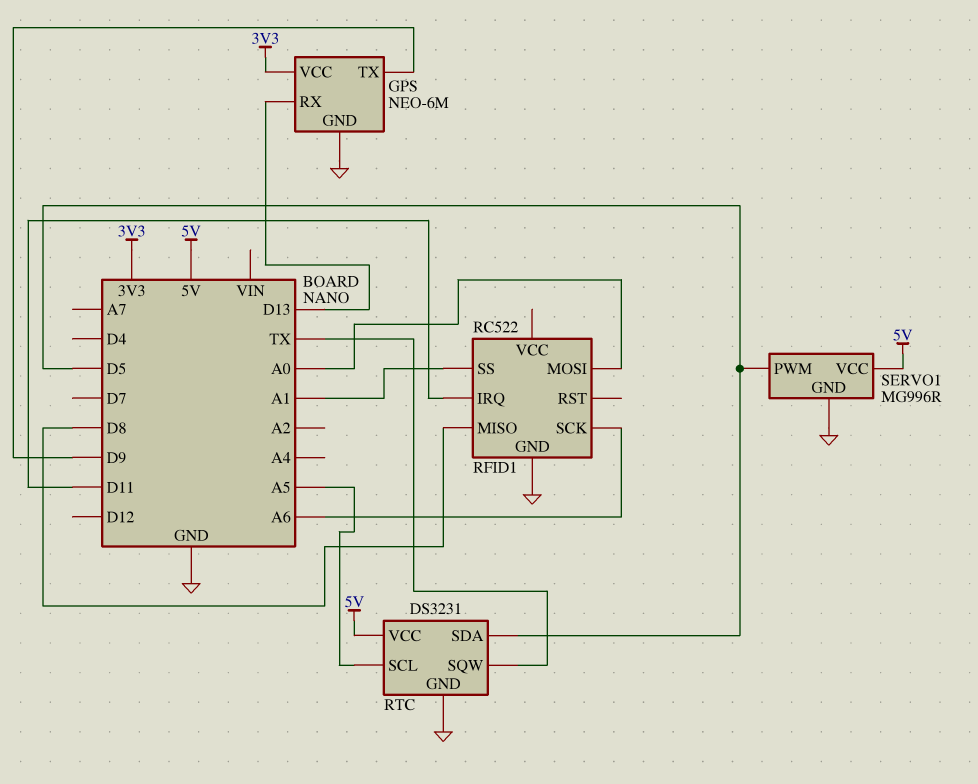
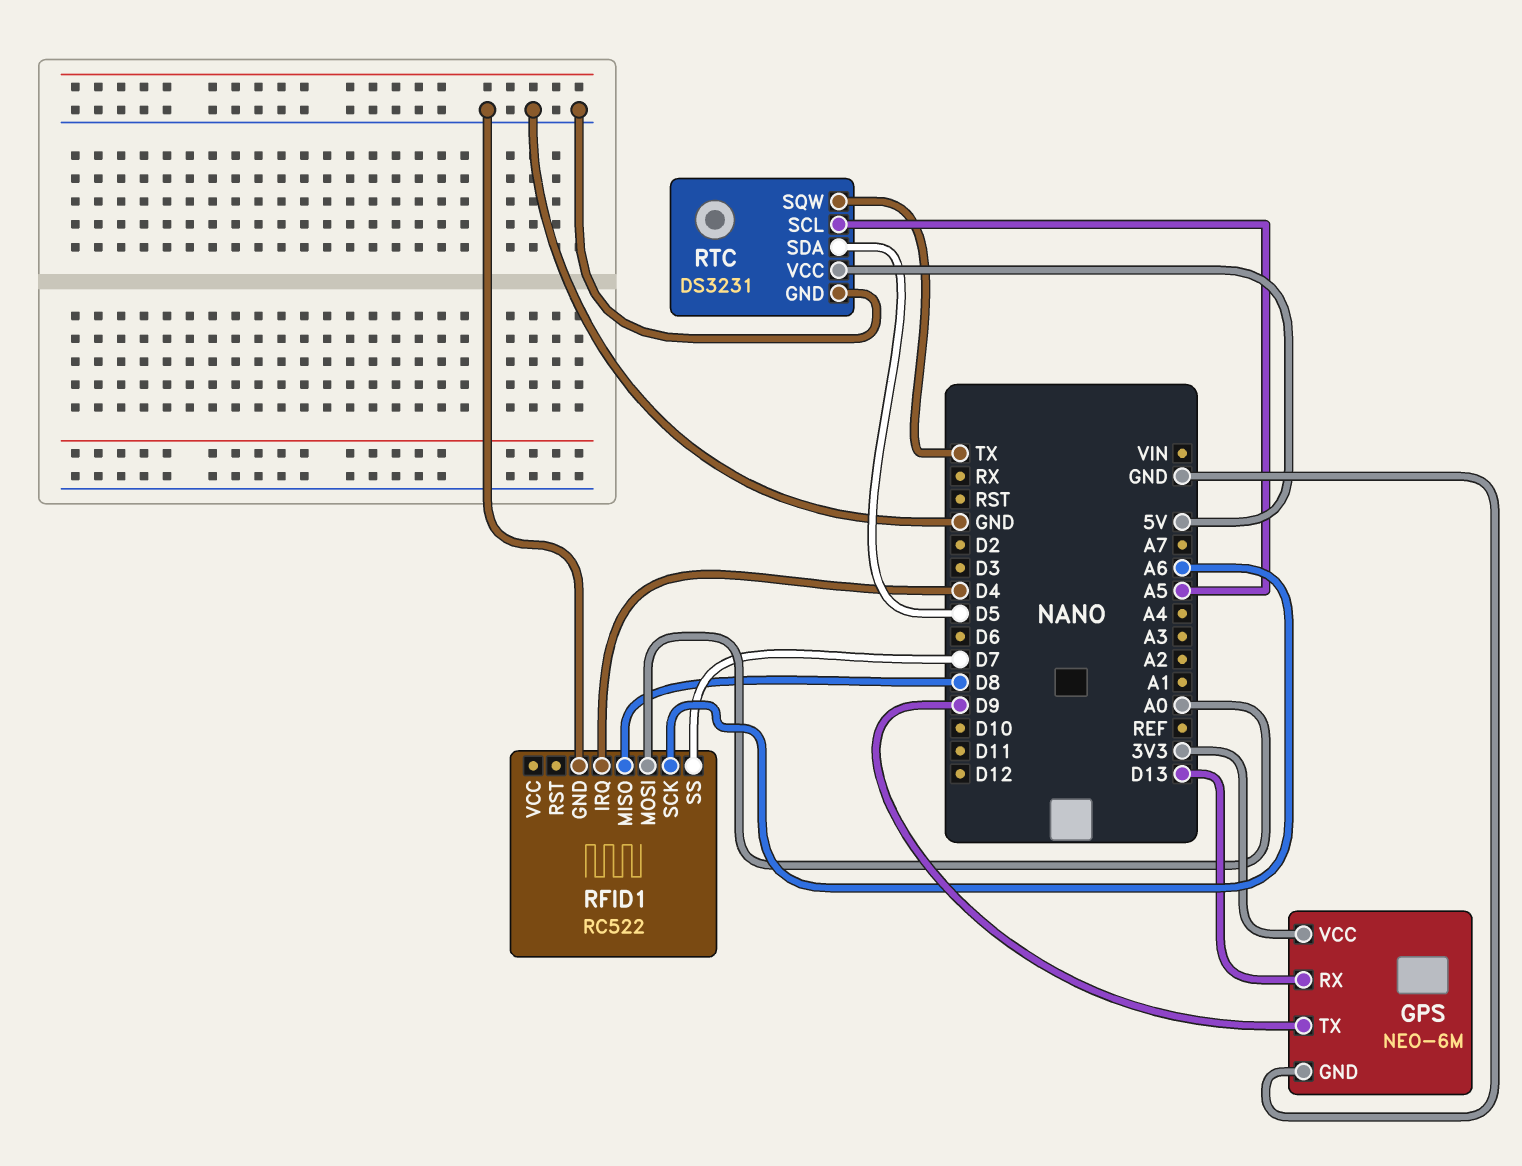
RFID1 pin IRQ: D11 -> D4
RFID1 pin SS: A1 -> D7
SERVO1: MG996R -> none
SERVO1 pin GND: GND -> none
SERVO1 pin PWM: D5 -> none
SERVO1 pin VCC: 5V -> none

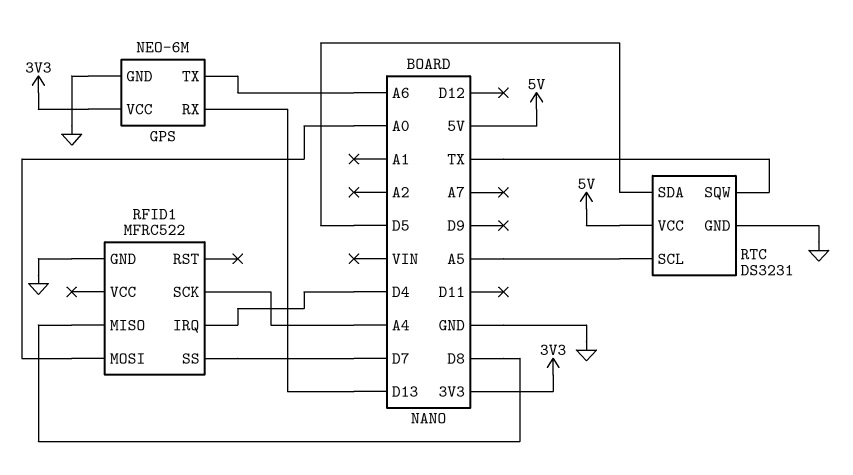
GPS pin TX: D9 -> A6
RFID1: RC522 -> MFRC522
RFID1 pin SCK: A6 -> A4

